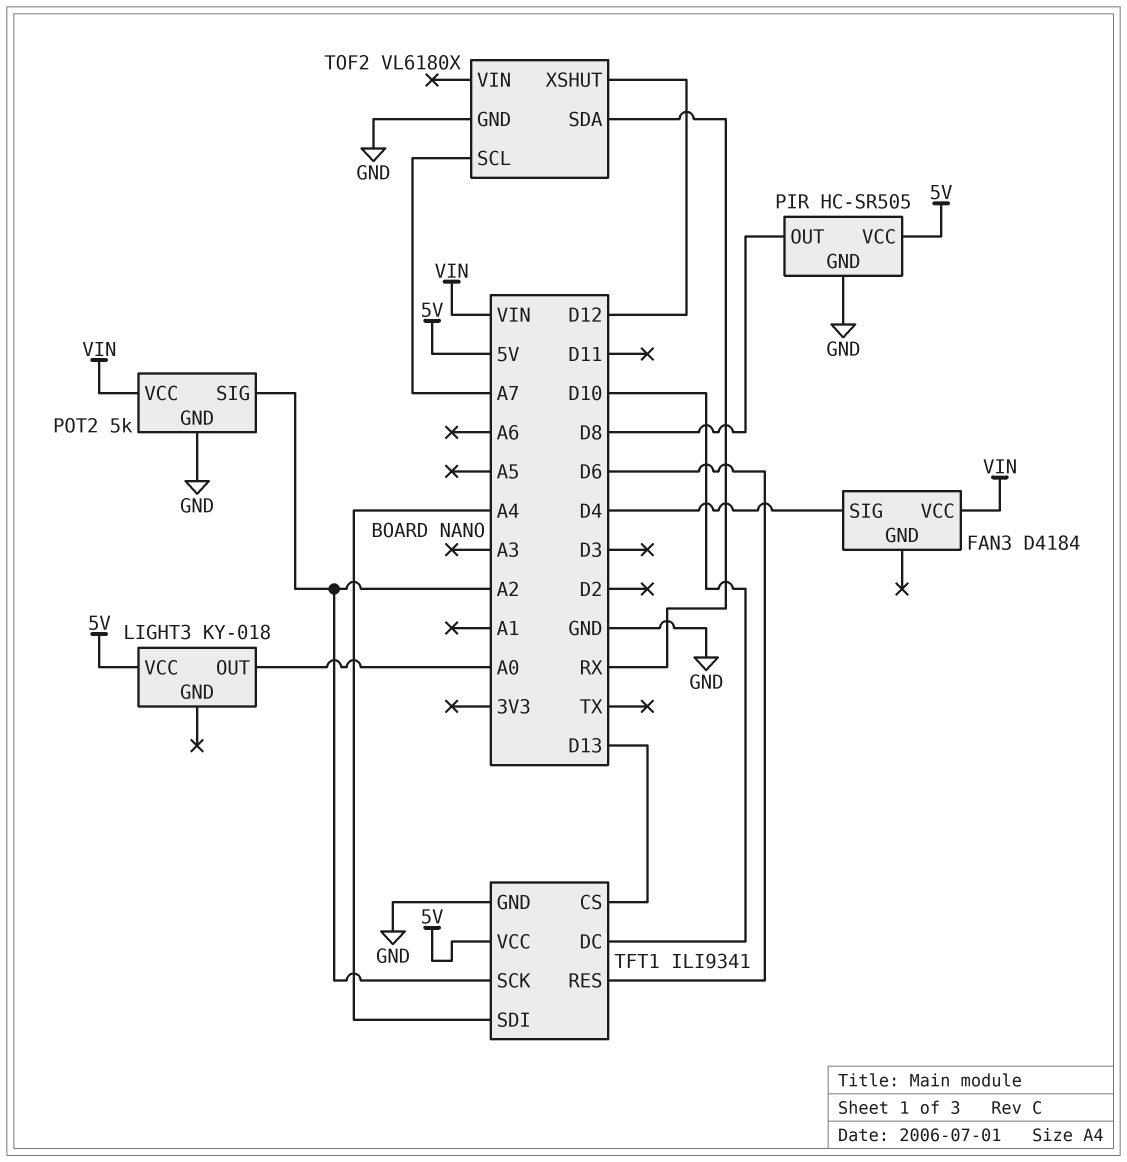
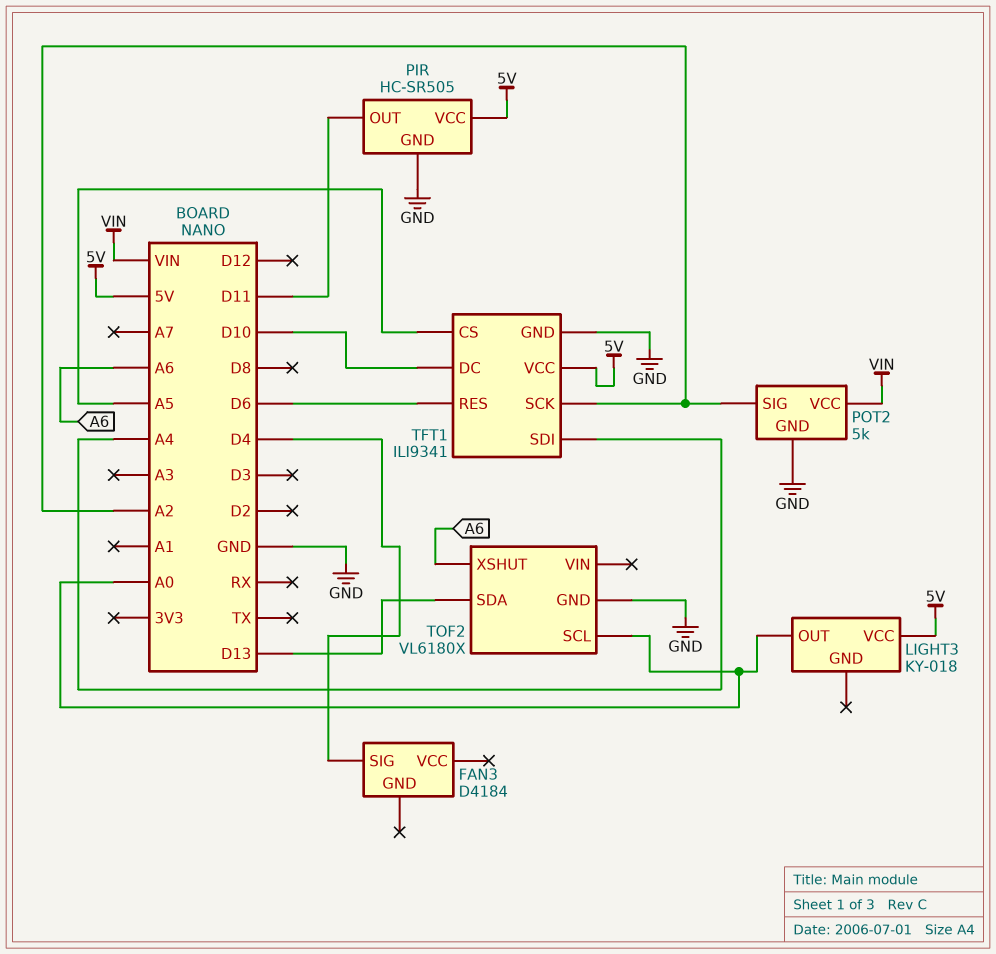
FAN3 pin VCC: VIN -> none
PIR pin OUT: D8 -> D11
TFT1 pin CS: D13 -> A5
TOF2 pin SCL: A7 -> A0
TOF2 pin SDA: RX -> D13
TOF2 pin XSHUT: D12 -> A6

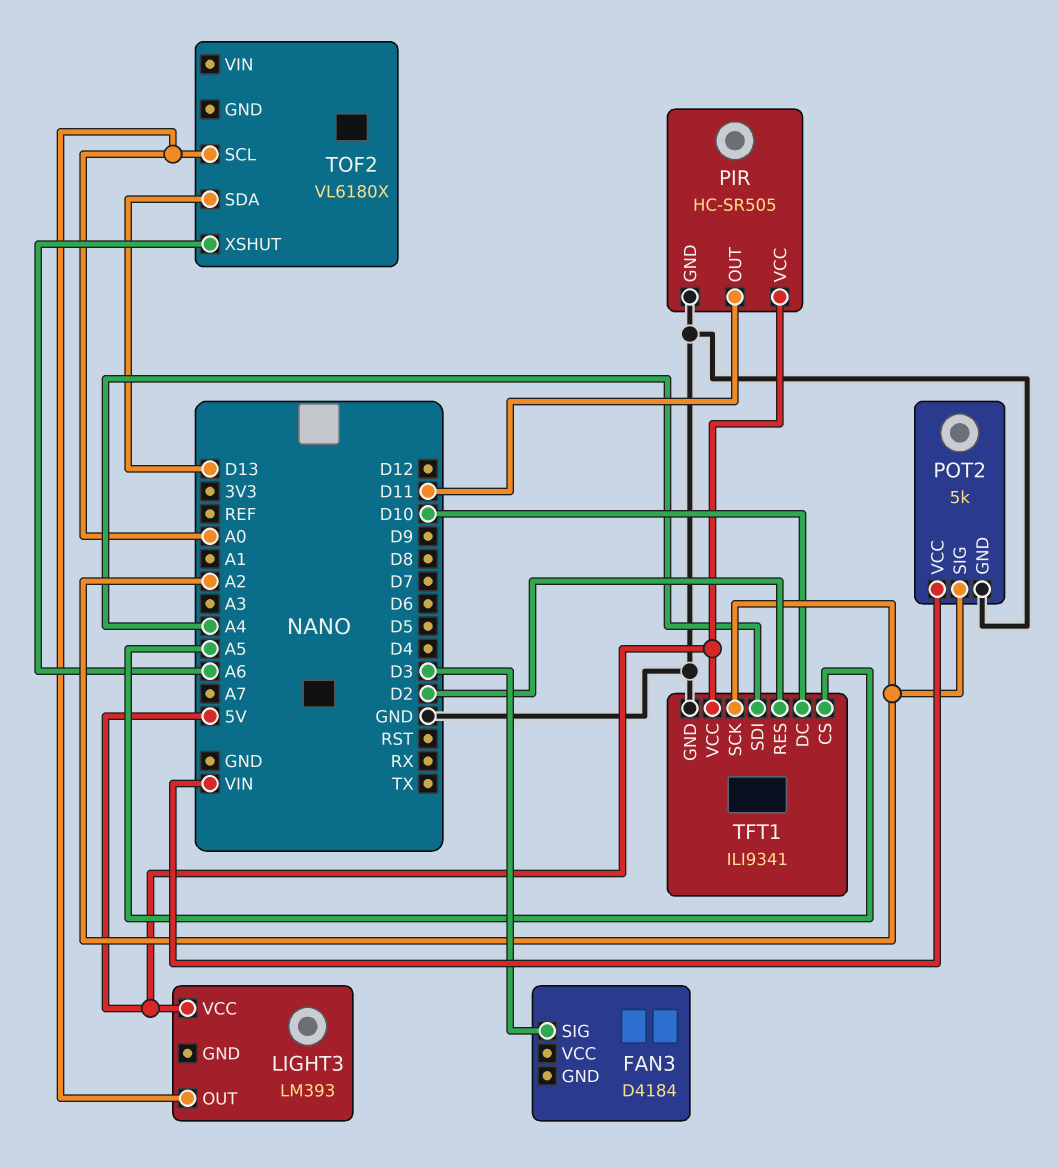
FAN3 pin SIG: D4 -> D3
LIGHT3: KY-018 -> LM393
TFT1 pin RES: D6 -> D2
TOF2 pin GND: GND -> none

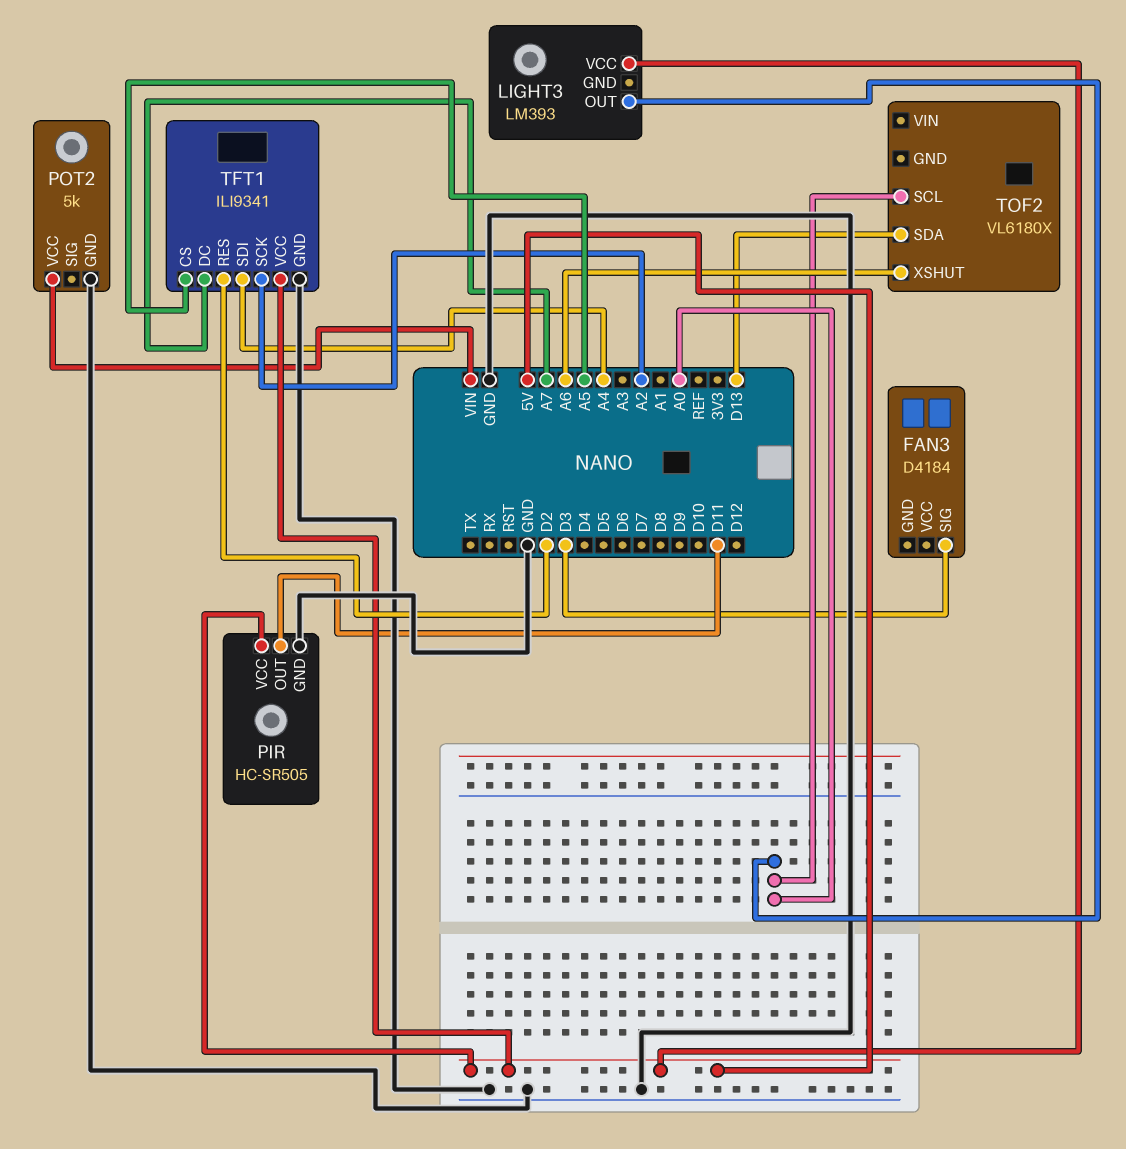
POT2 pin SIG: A2 -> none
TFT1 pin DC: D10 -> A7

